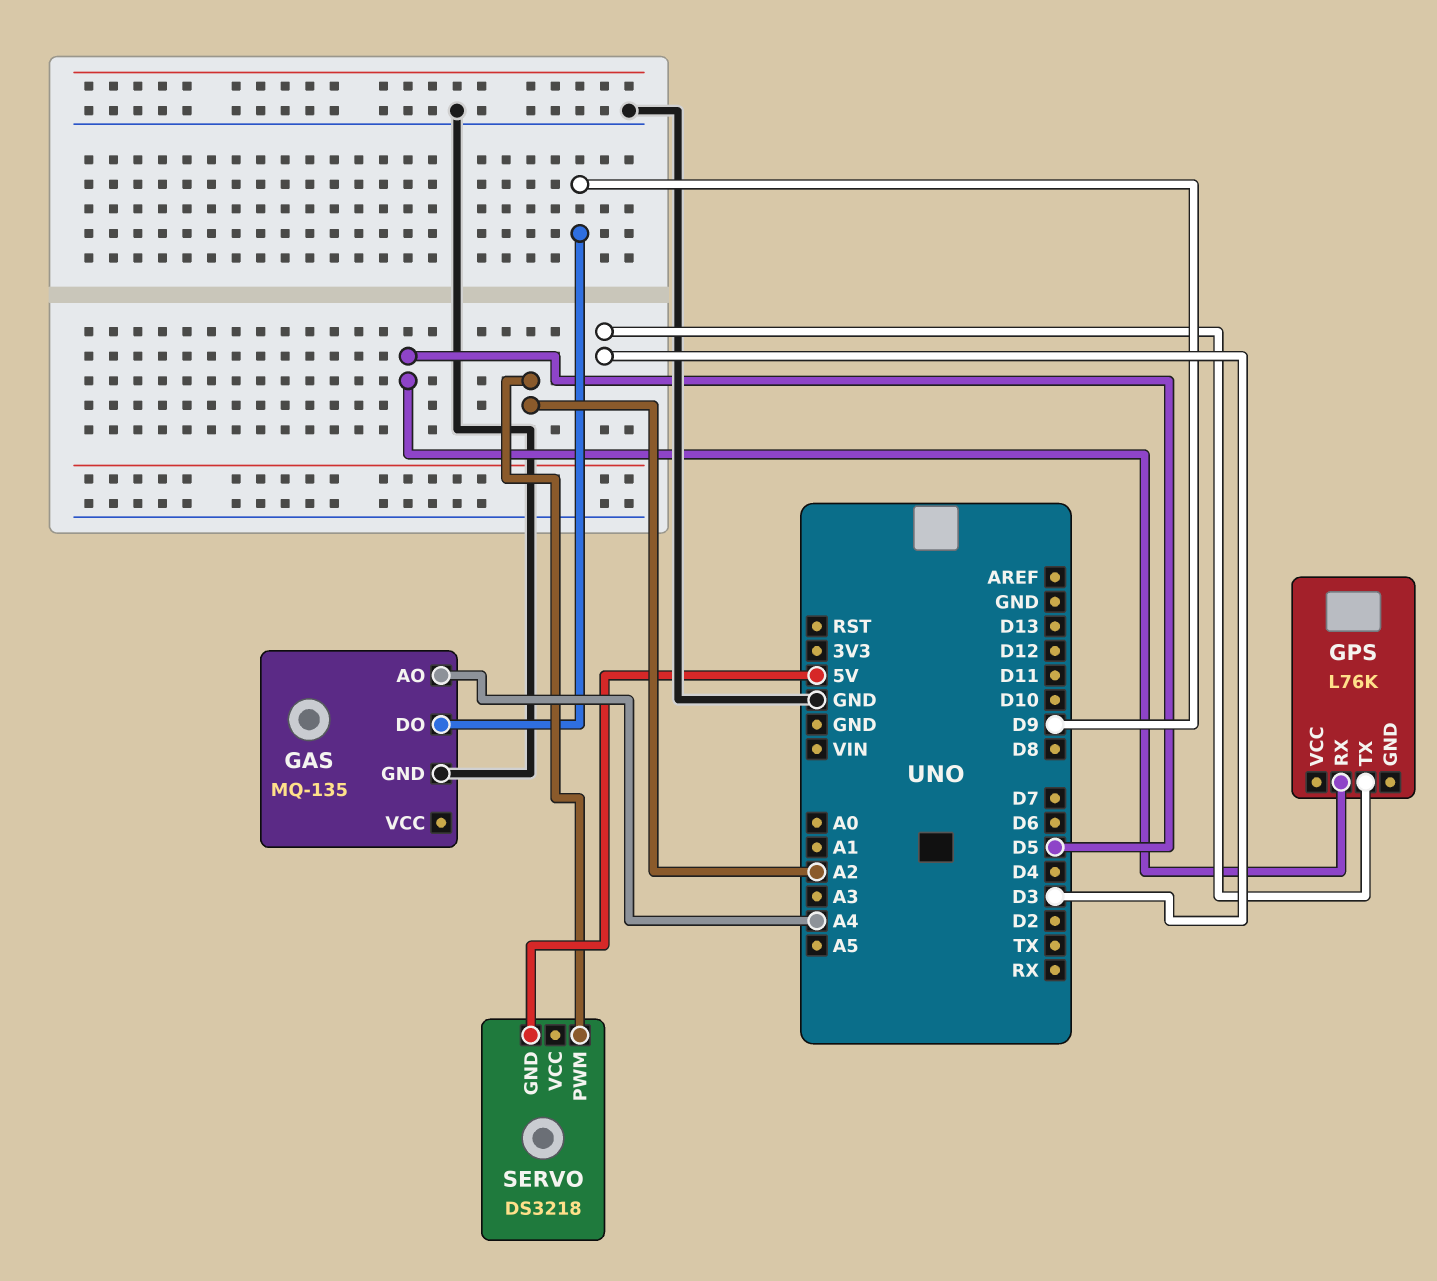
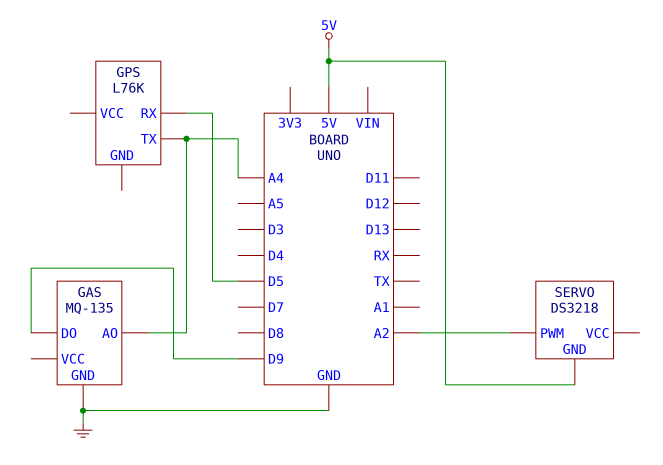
GPS pin TX: D3 -> A4

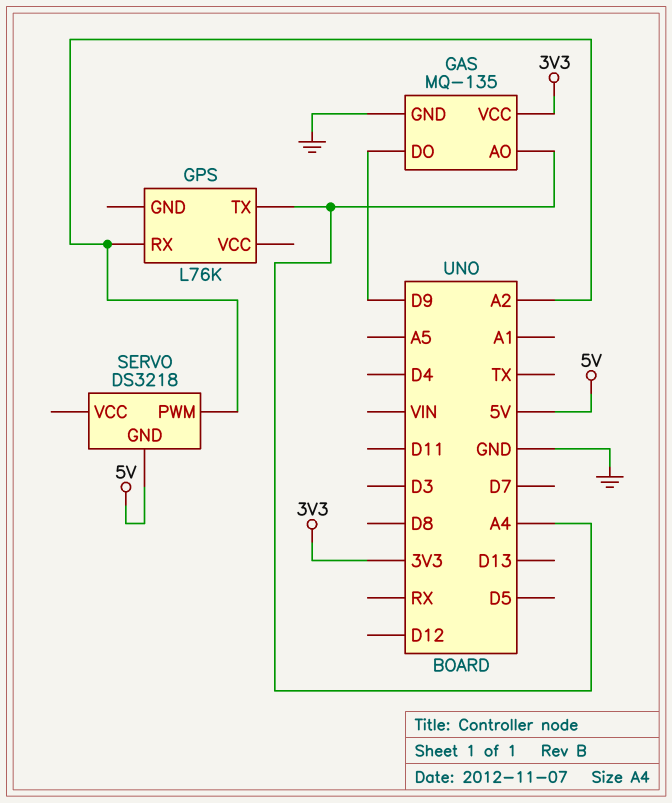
GAS pin VCC: none -> 3V3
GPS pin RX: D5 -> A2

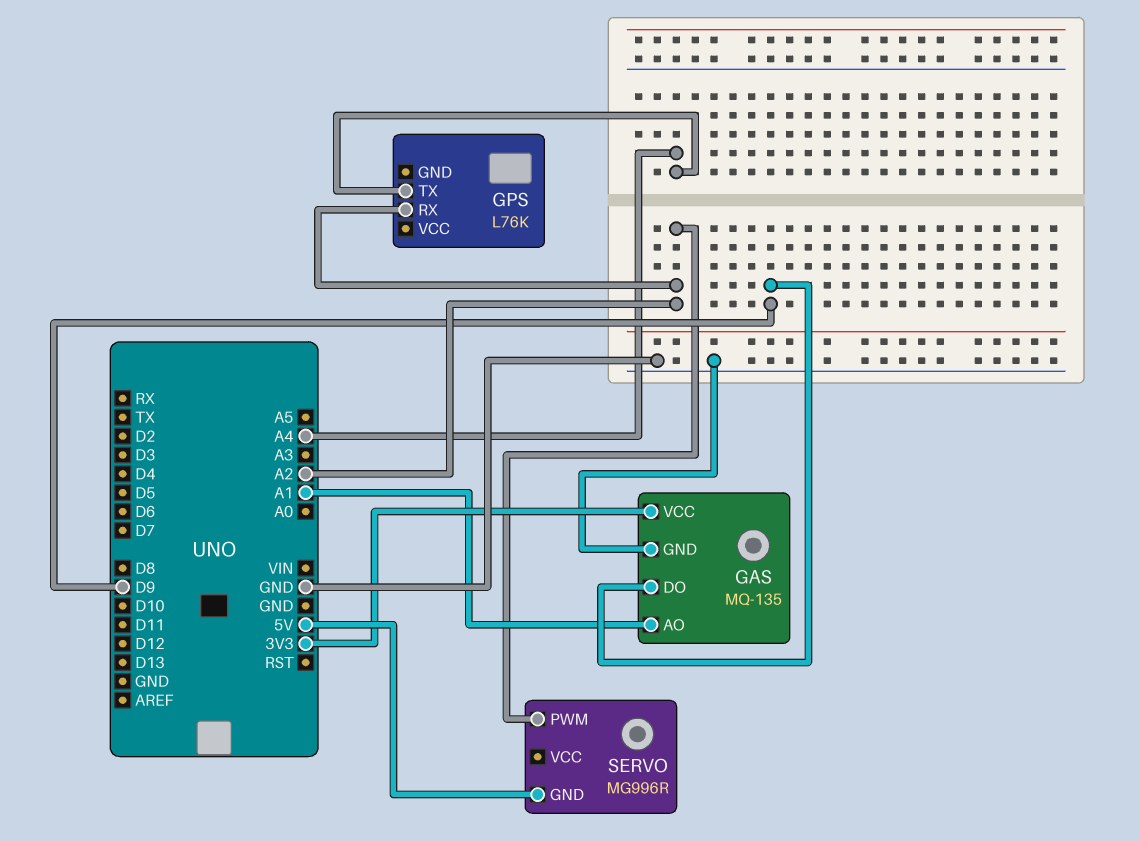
GAS pin AO: A4 -> A1
SERVO: DS3218 -> MG996R

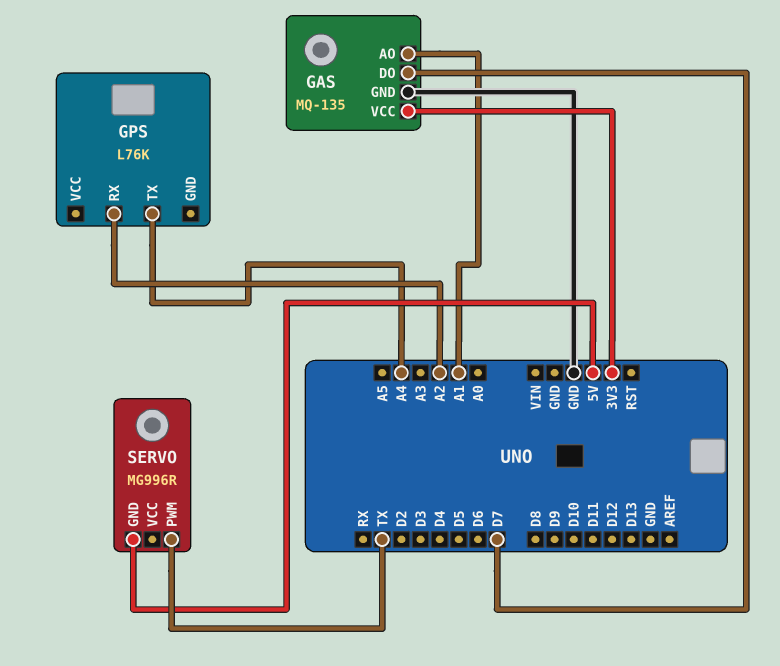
GAS pin DO: D9 -> D7
SERVO pin PWM: A2 -> TX

